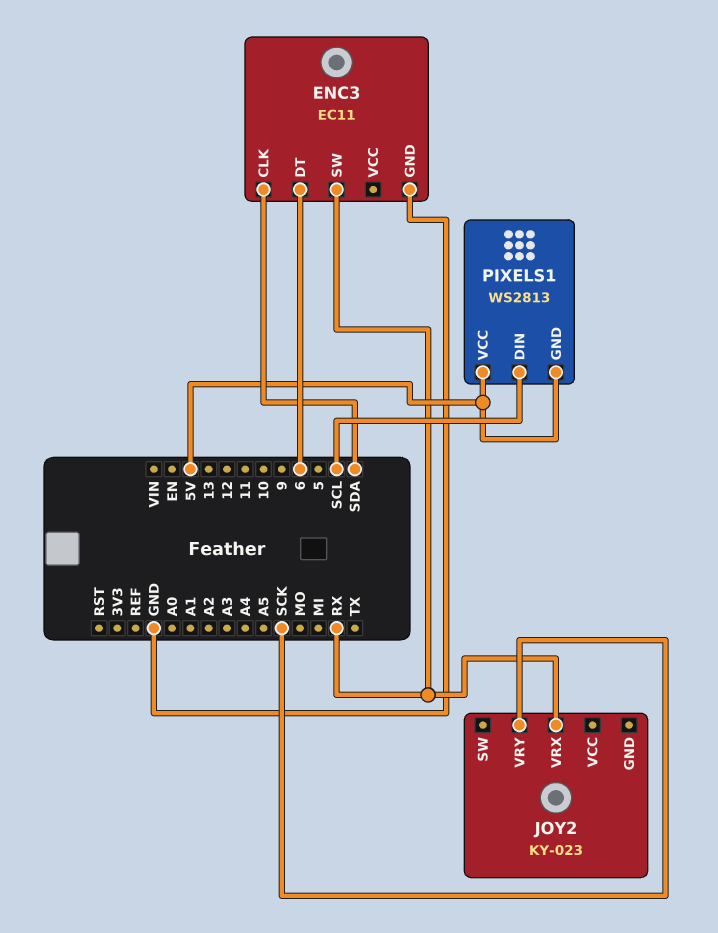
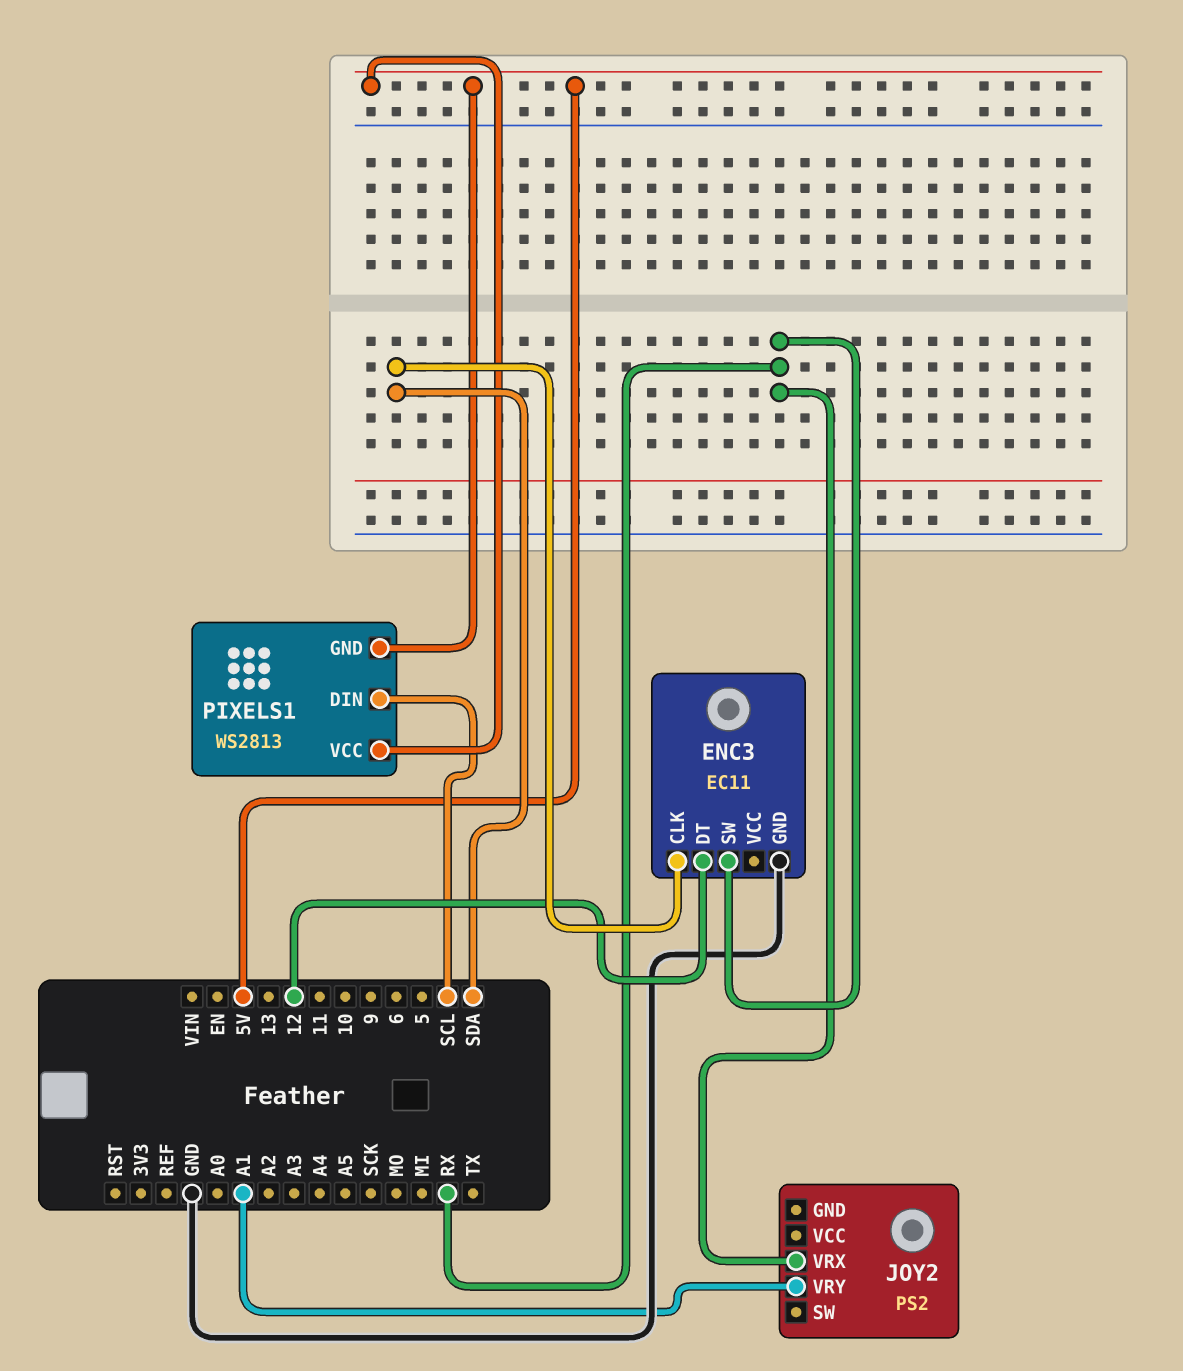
ENC3 pin DT: 6 -> 12
JOY2: KY-023 -> PS2
JOY2 pin VRY: SCK -> A1

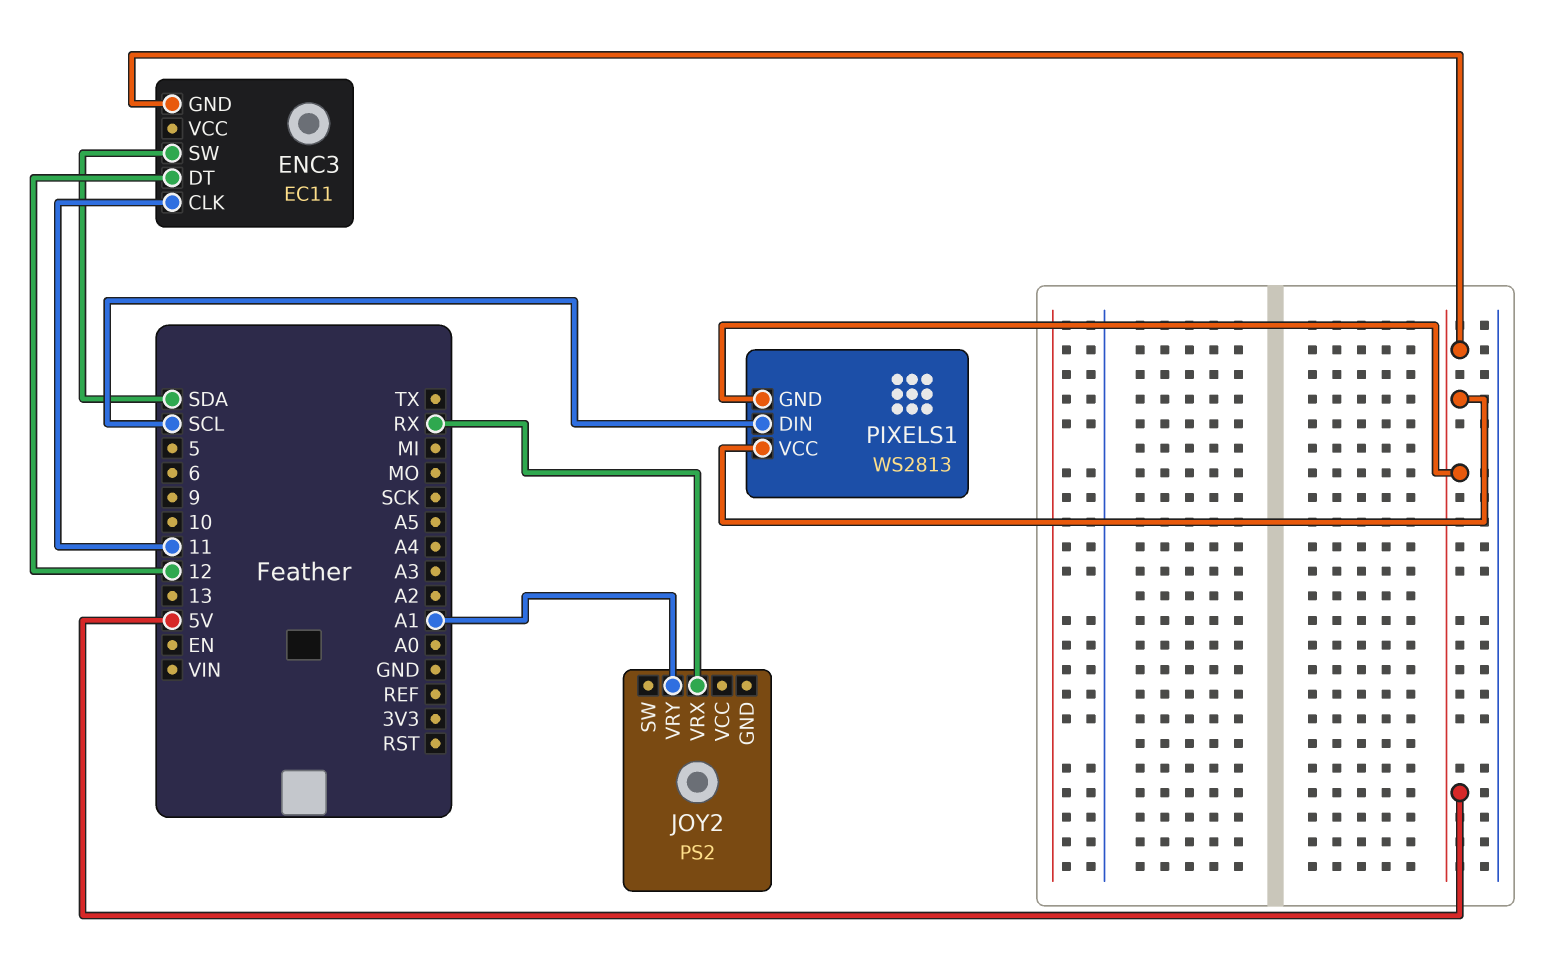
ENC3 pin CLK: SDA -> 11
ENC3 pin GND: GND -> 5V
ENC3 pin SW: RX -> SDA

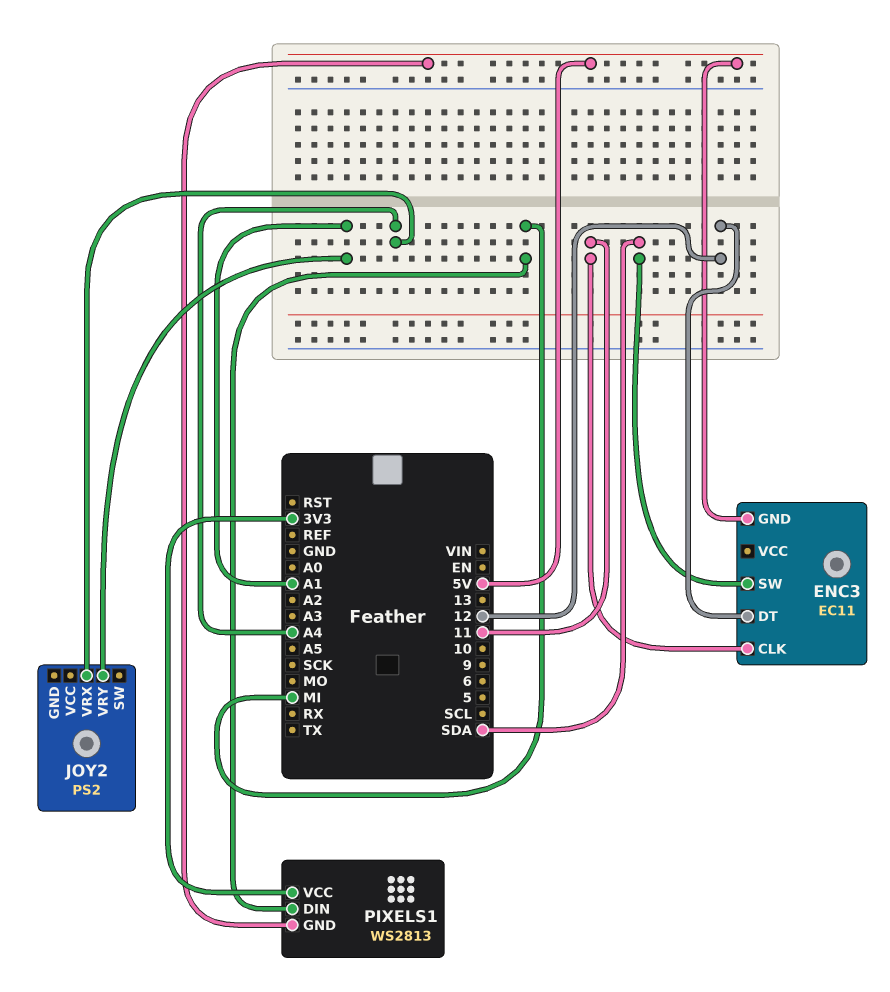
JOY2 pin VRX: RX -> A4
PIXELS1 pin DIN: SCL -> MI
PIXELS1 pin VCC: 5V -> 3V3

